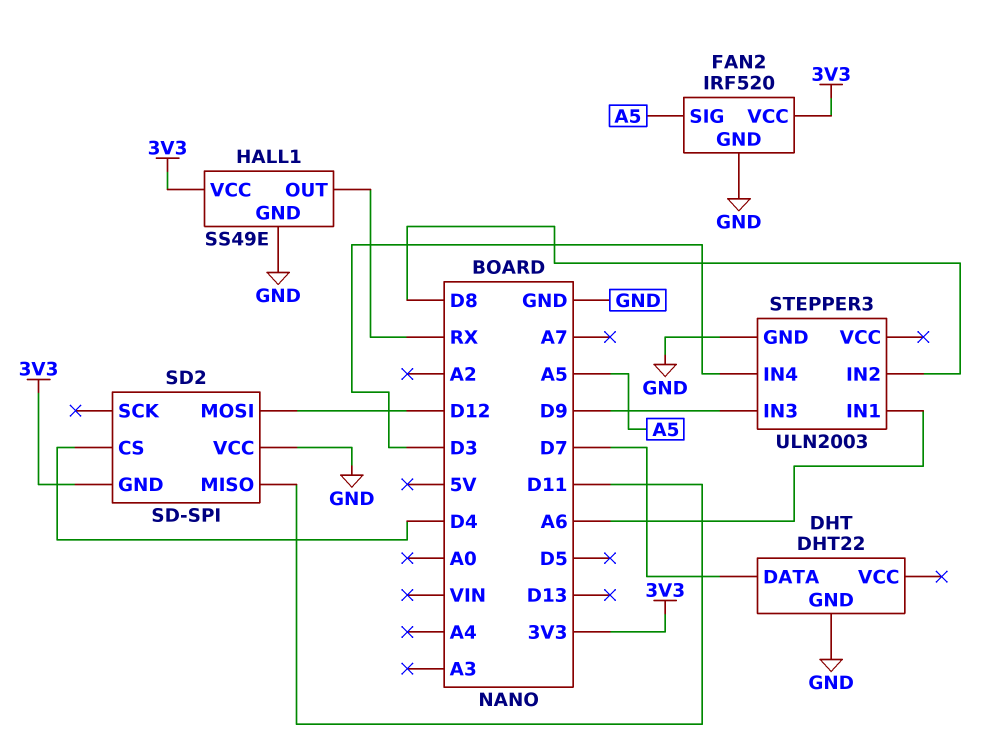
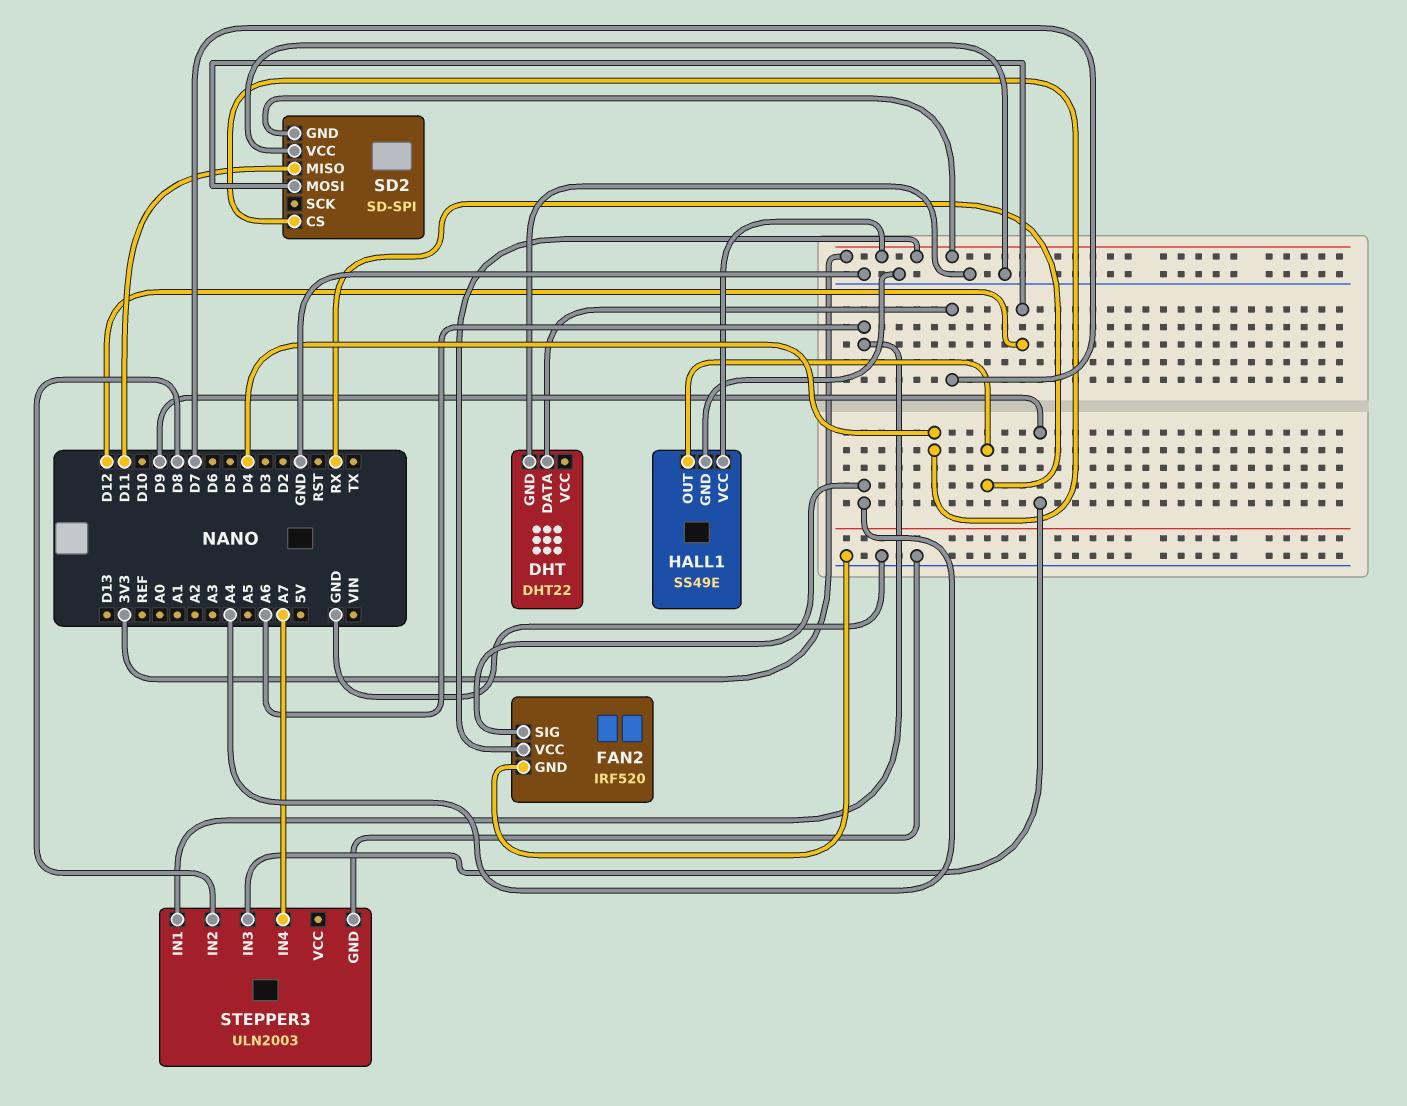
FAN2 pin SIG: A5 -> A4
STEPPER3 pin IN4: D3 -> A7

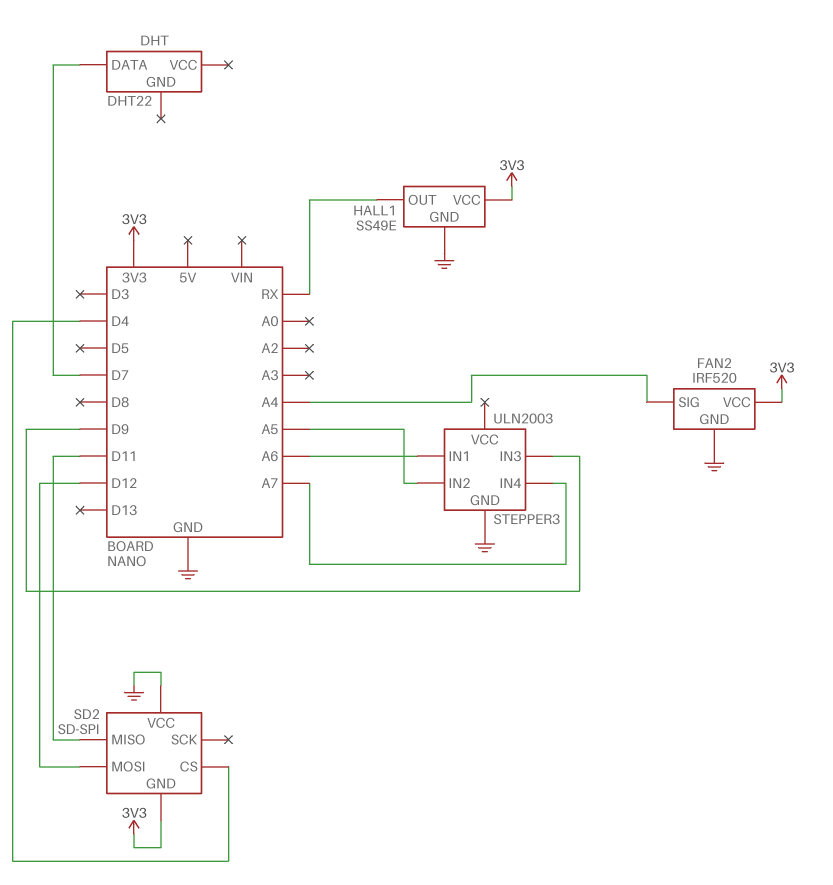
DHT pin GND: GND -> none
STEPPER3 pin IN2: D8 -> A5

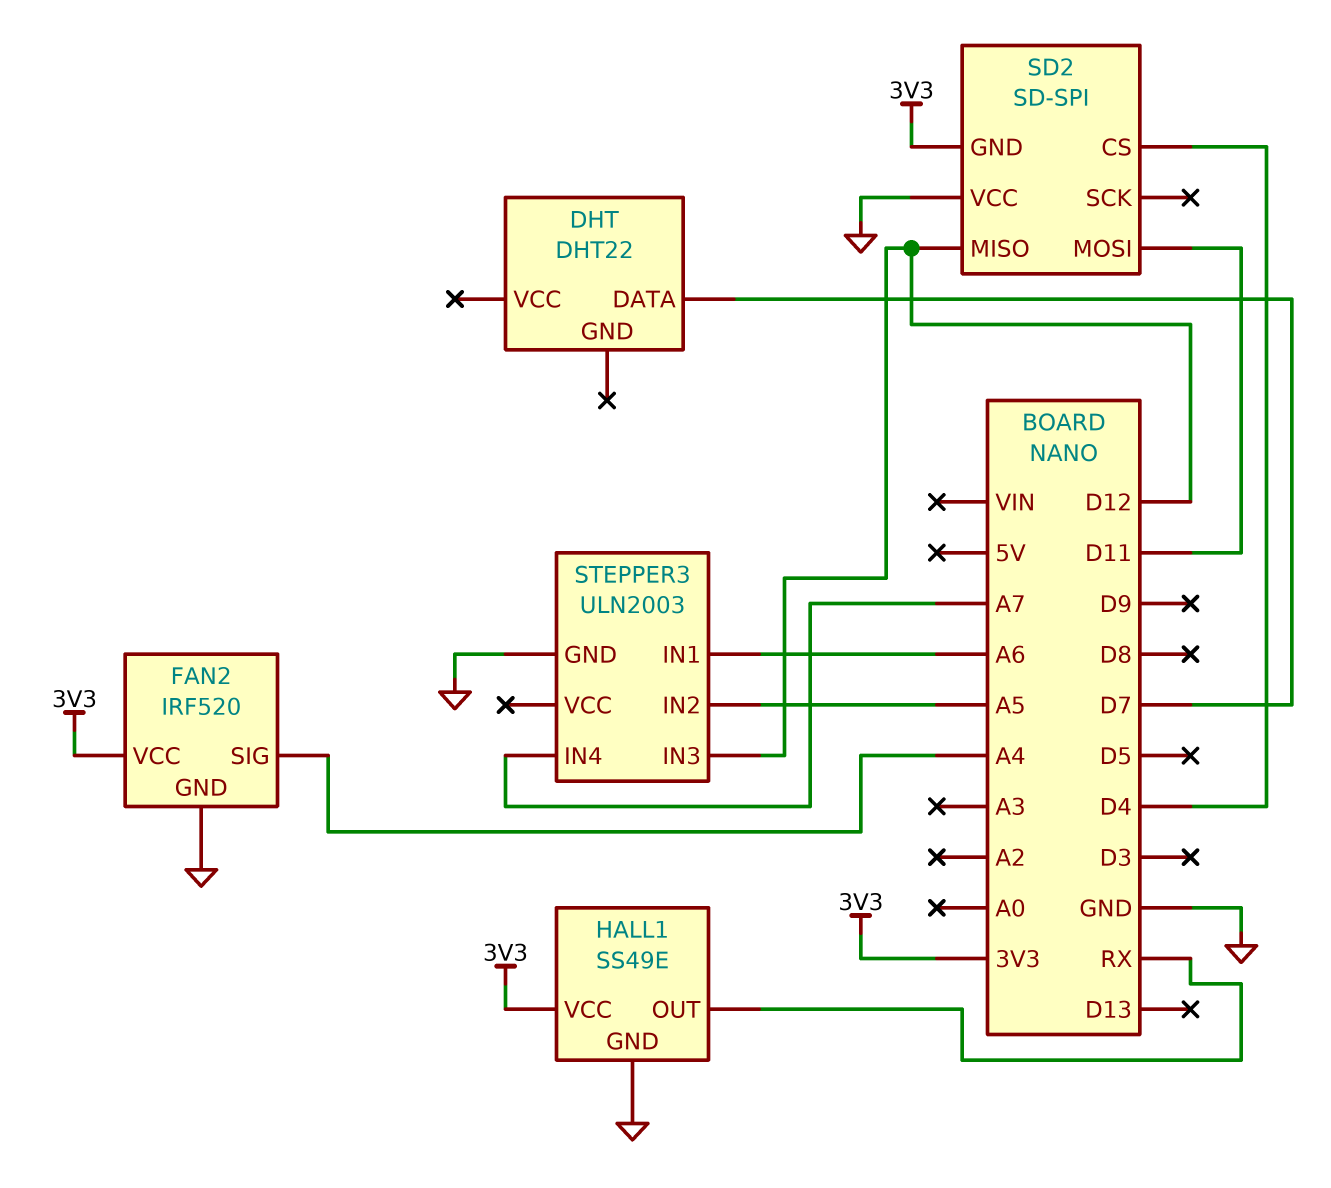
SD2 pin MISO: D11 -> D12
SD2 pin MOSI: D12 -> D11
STEPPER3 pin IN3: D9 -> D12

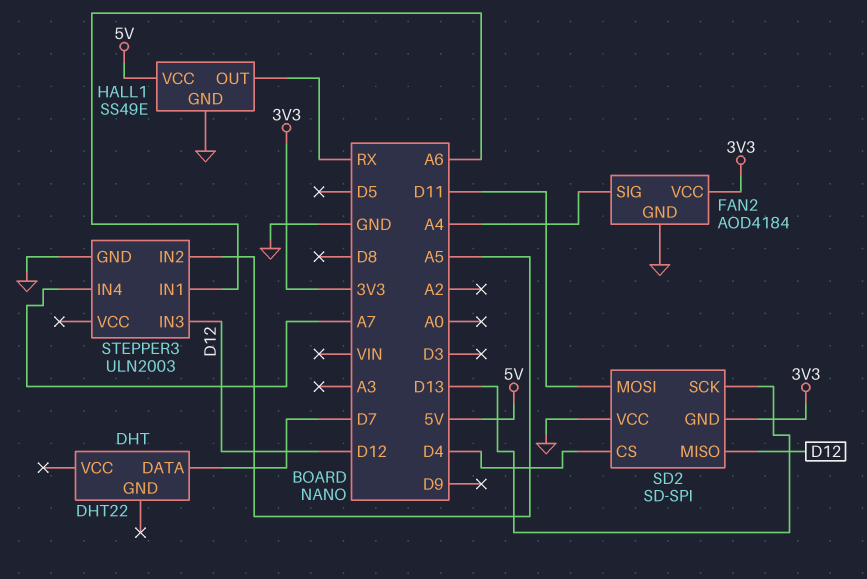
FAN2: IRF520 -> AOD4184
HALL1 pin VCC: 3V3 -> 5V
SD2 pin SCK: none -> D13

